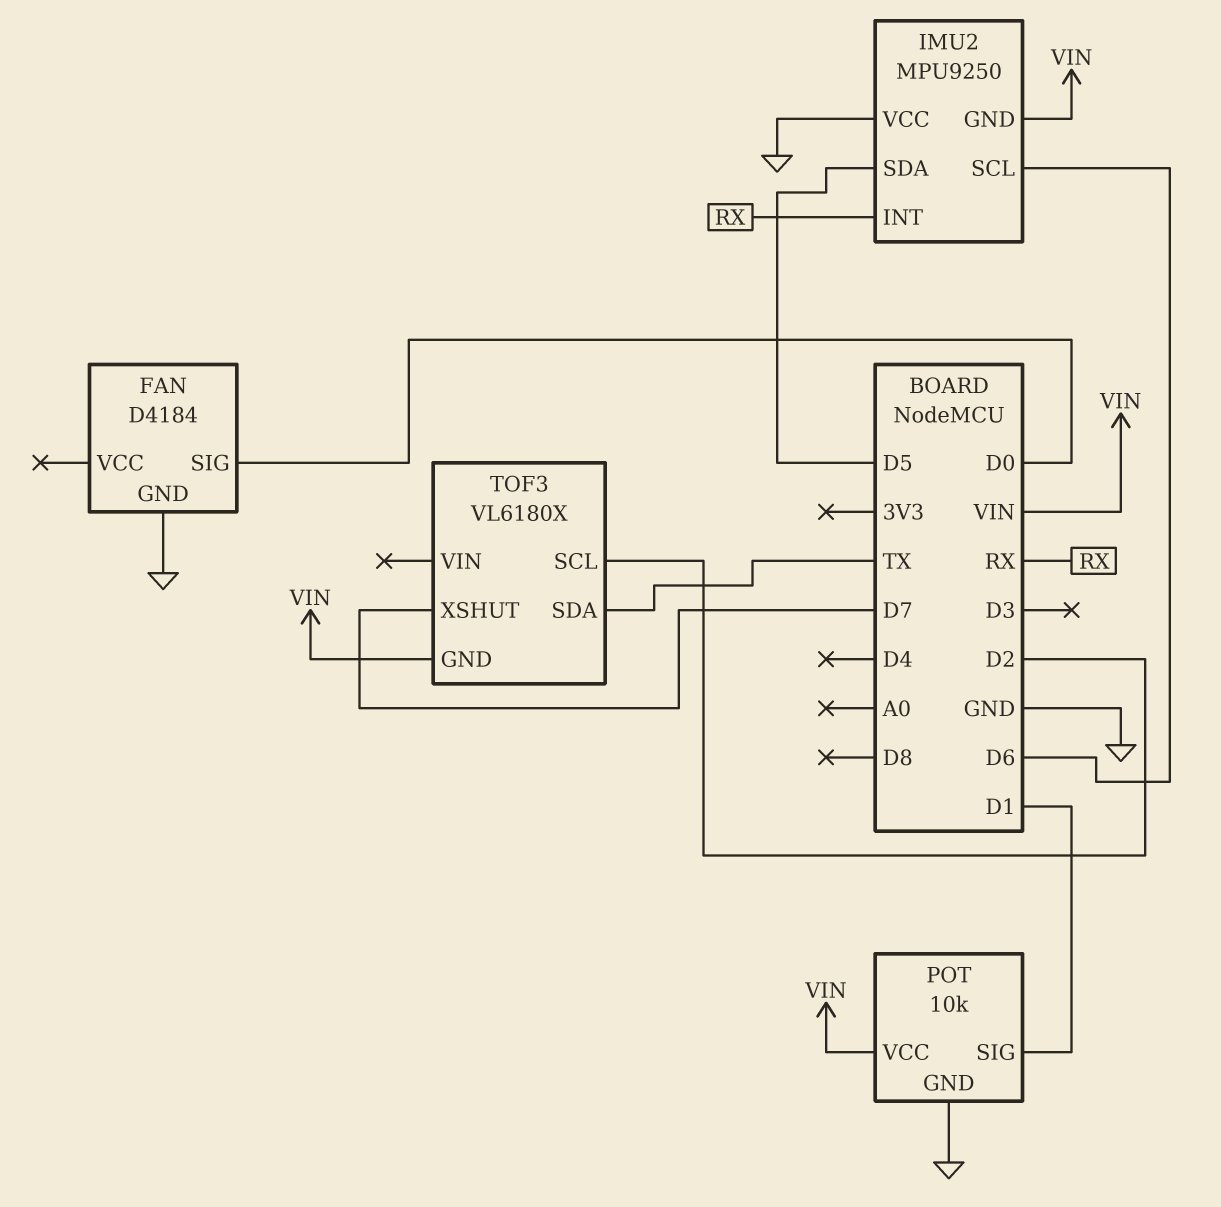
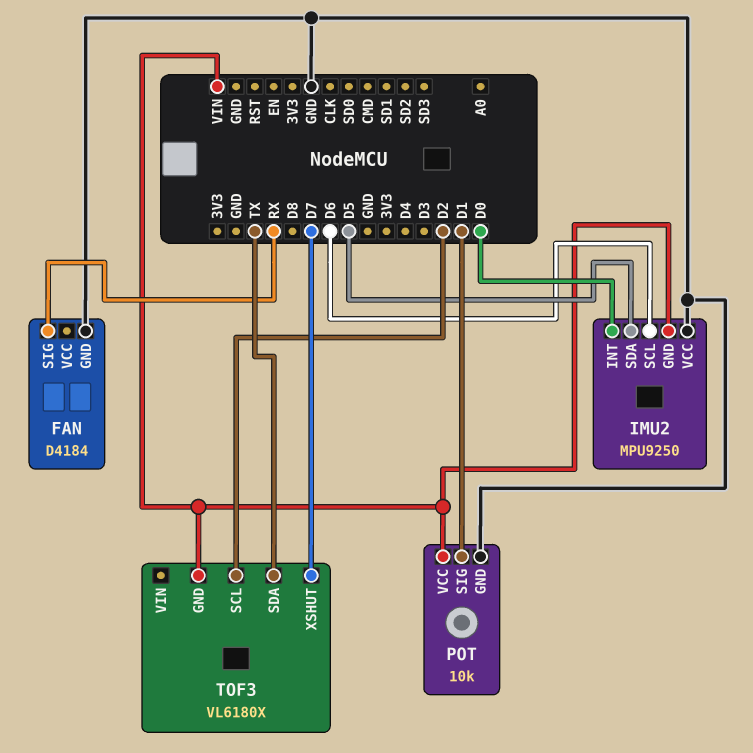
FAN pin SIG: D0 -> RX
IMU2 pin INT: RX -> D0

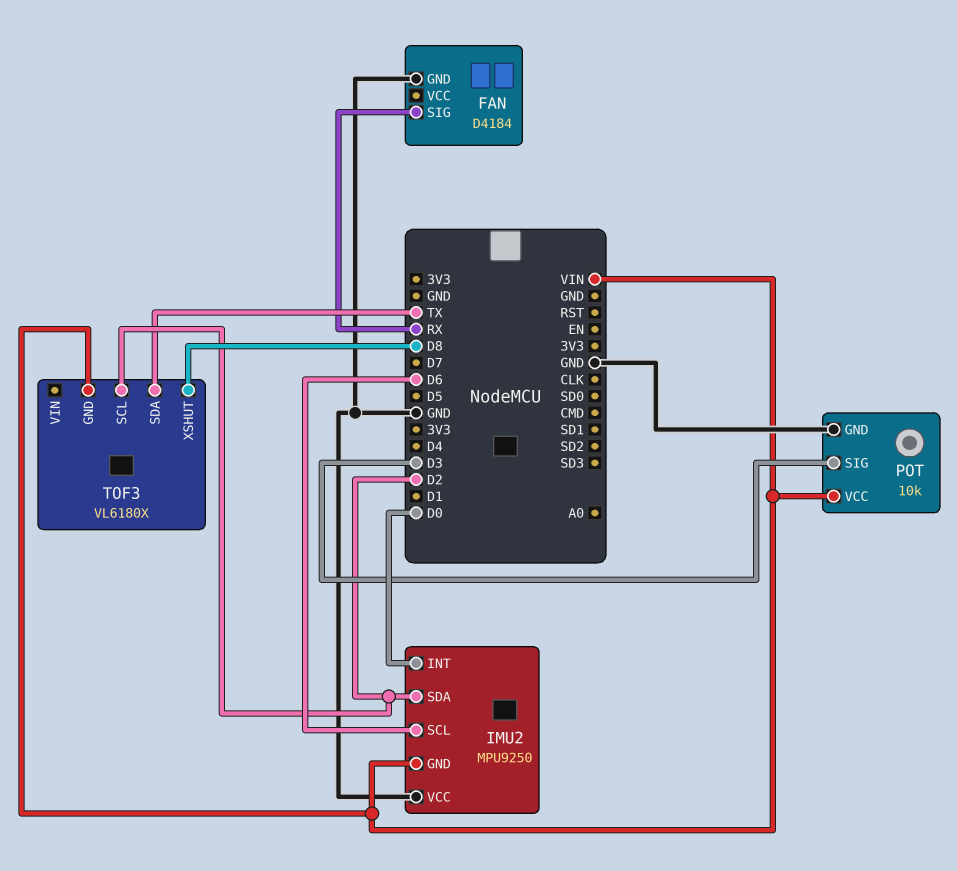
IMU2 pin SDA: D5 -> D2
POT pin SIG: D1 -> D3
TOF3 pin XSHUT: D7 -> D8

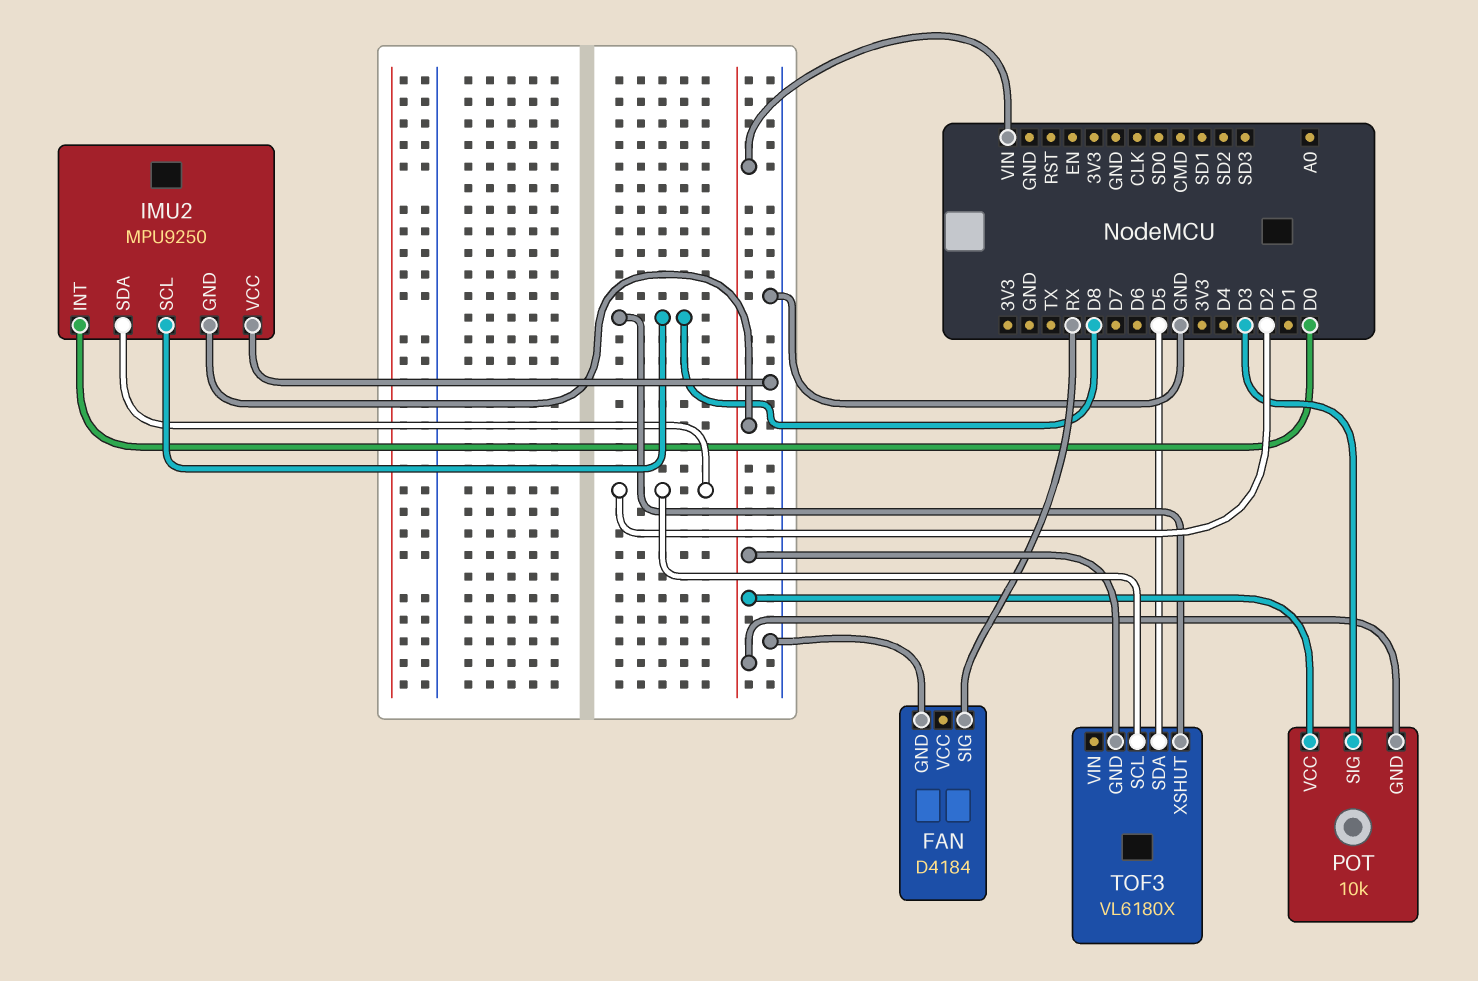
IMU2 pin SCL: D6 -> D8
POT pin GND: GND -> VIN
TOF3 pin SDA: TX -> D5

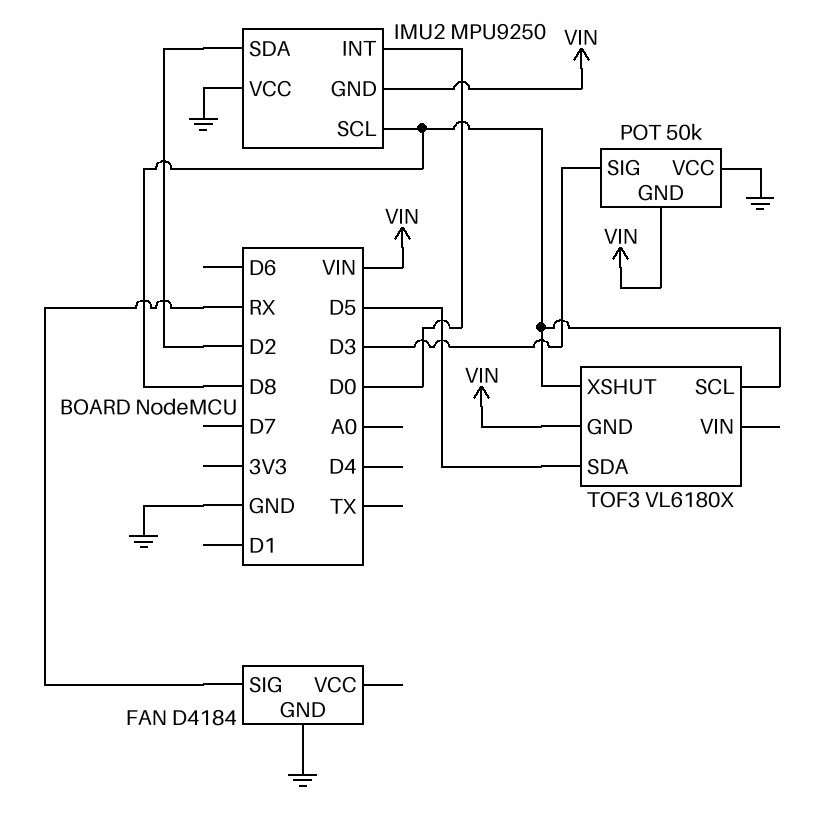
POT: 10k -> 50k
POT pin VCC: VIN -> GND
TOF3 pin SCL: D2 -> D8

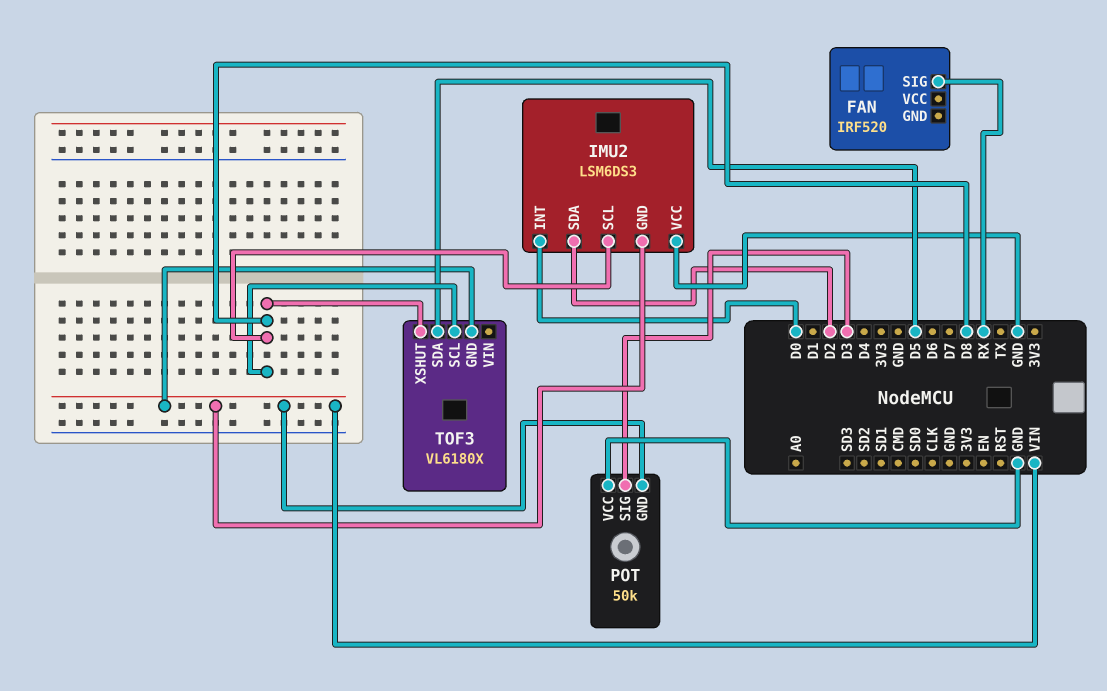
FAN: D4184 -> IRF520
FAN pin GND: GND -> none
IMU2: MPU9250 -> LSM6DS3

